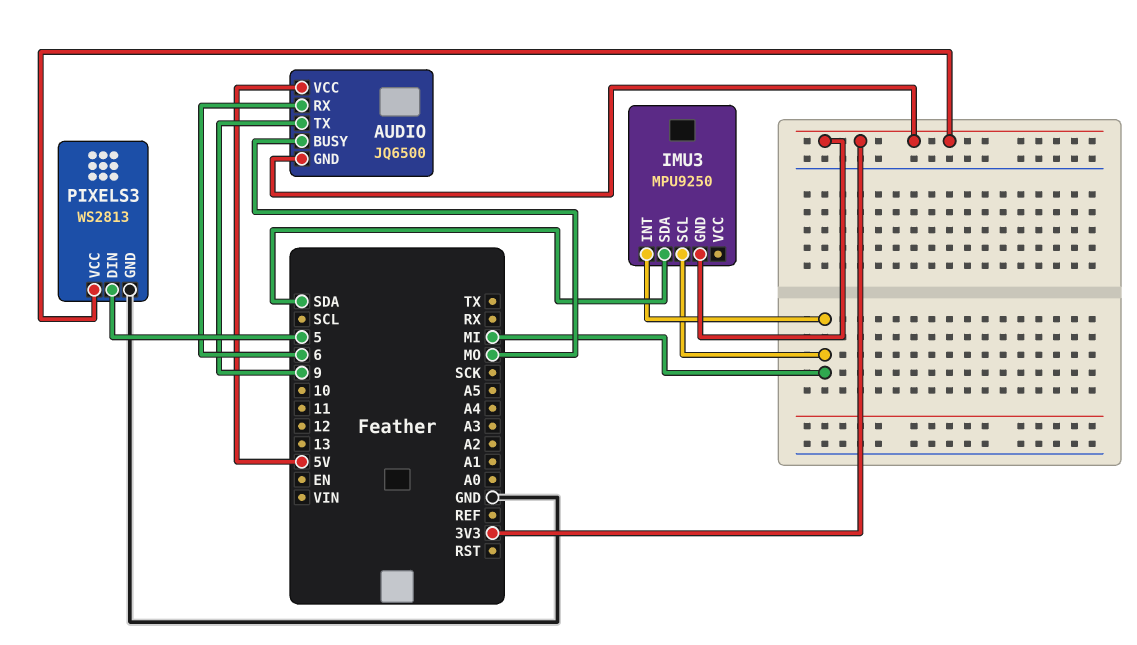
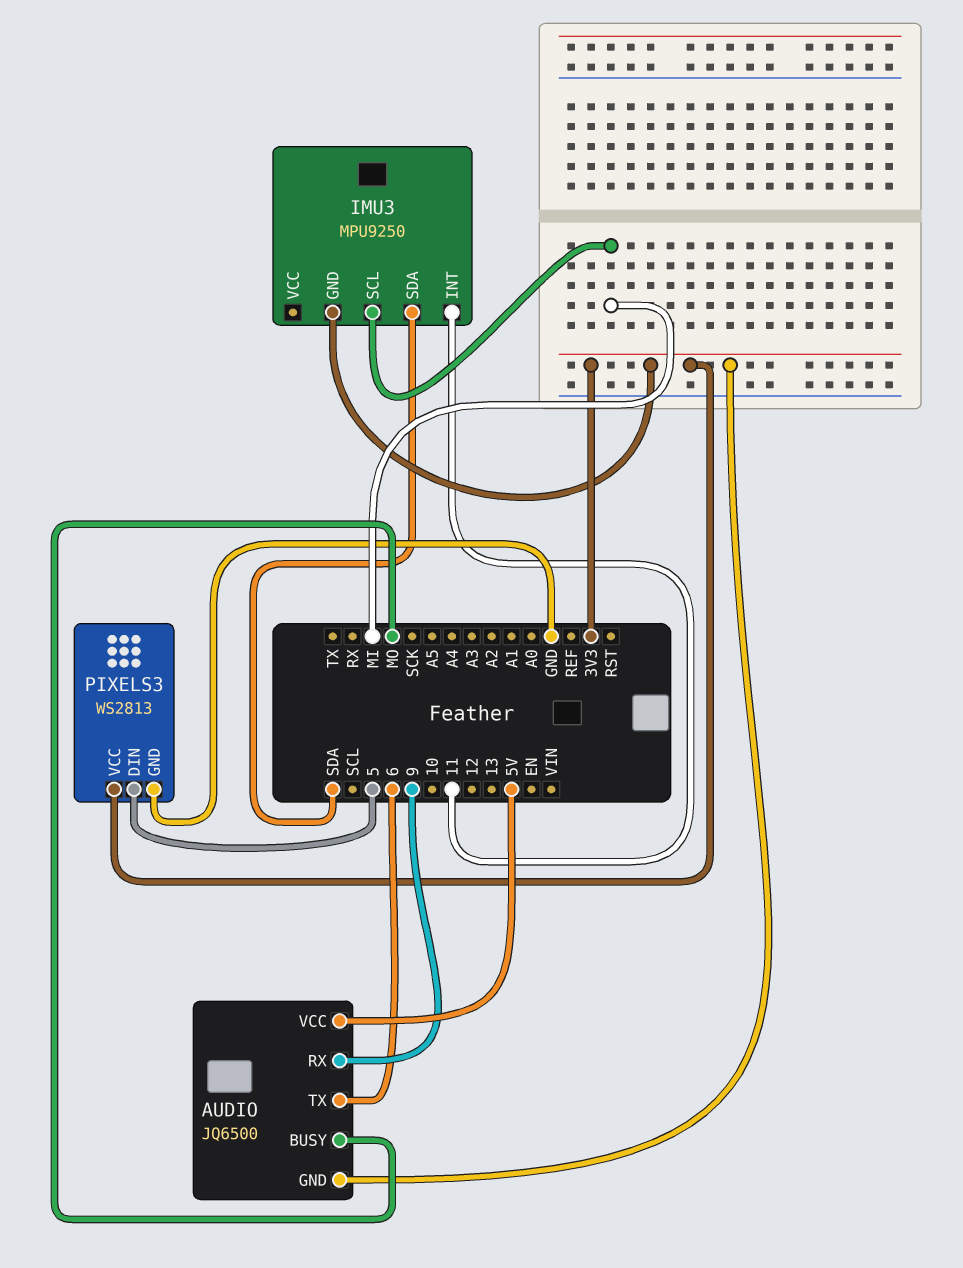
AUDIO pin RX: 6 -> 9
AUDIO pin TX: 9 -> 6
IMU3 pin INT: MI -> 11

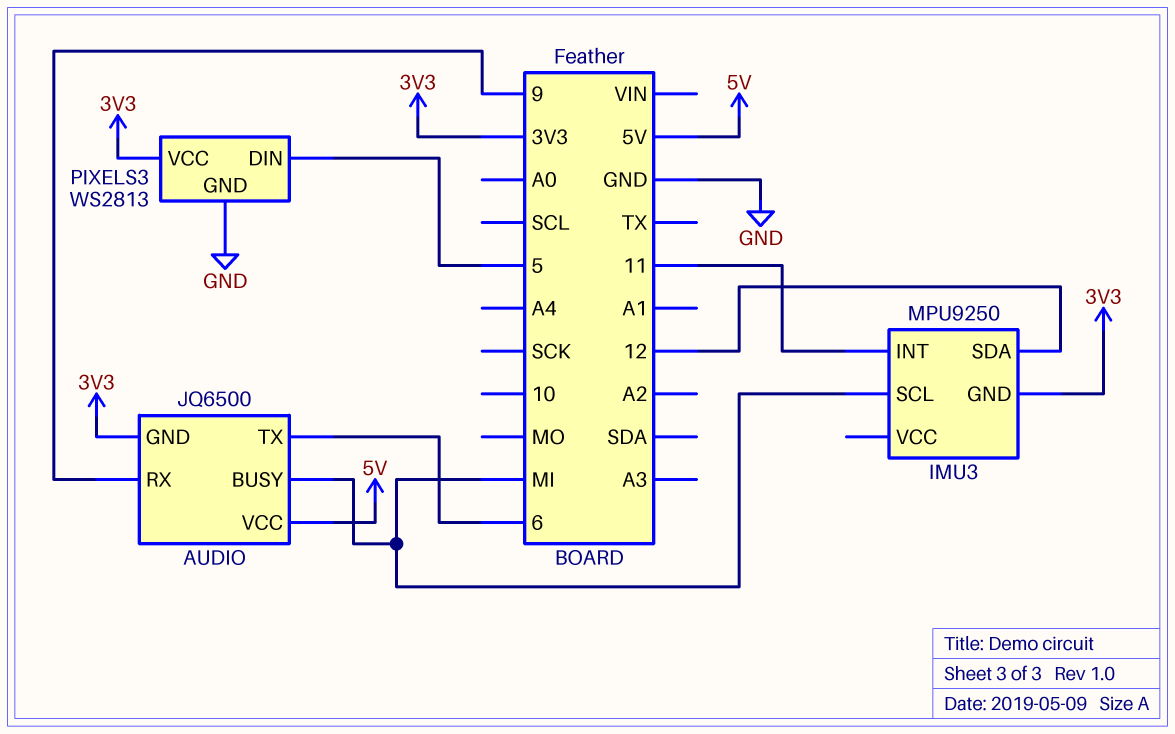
AUDIO pin BUSY: MO -> MI
IMU3 pin SDA: SDA -> 12

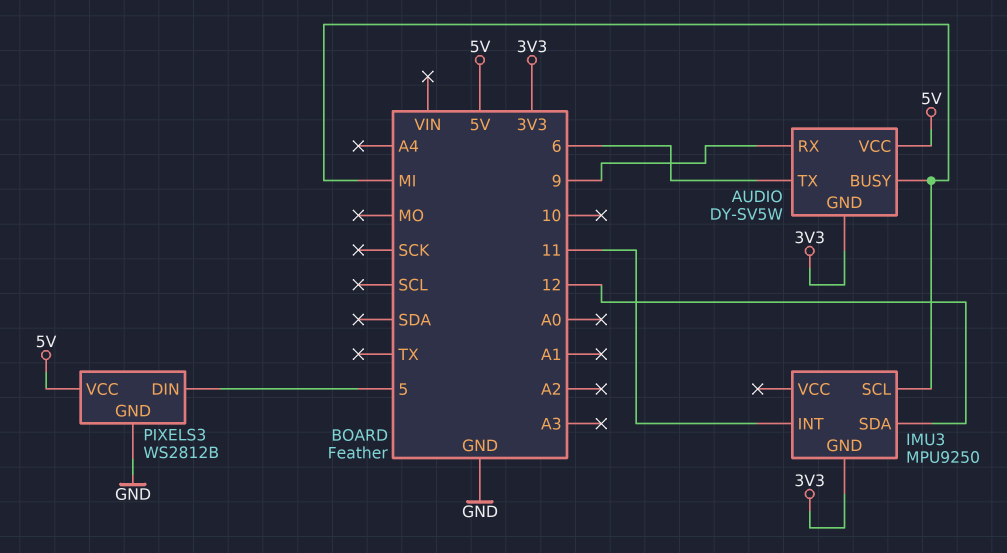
AUDIO: JQ6500 -> DY-SV5W
PIXELS3: WS2813 -> WS2812B
PIXELS3 pin VCC: 3V3 -> 5V

